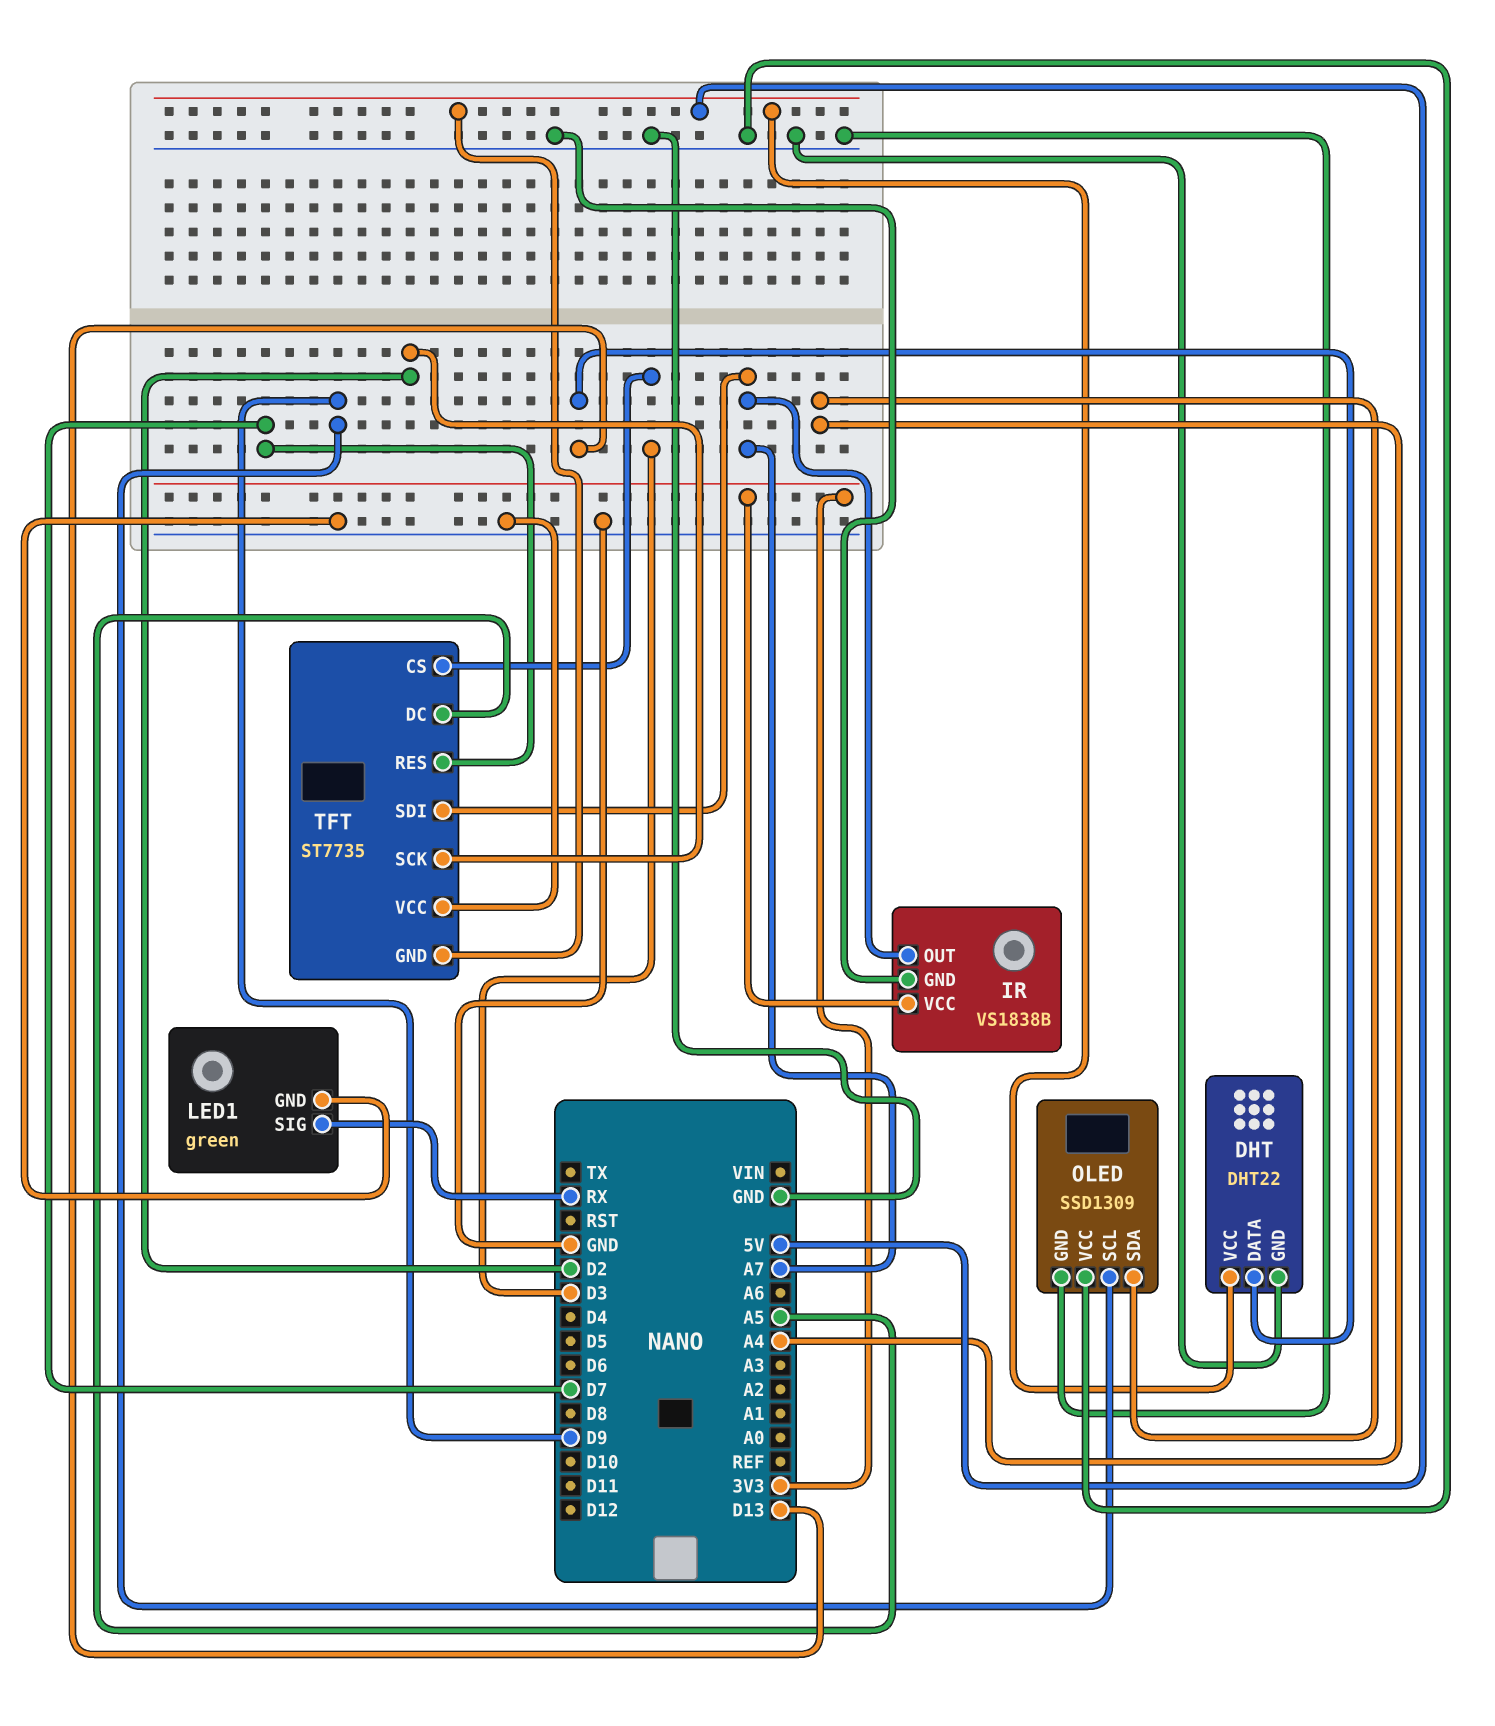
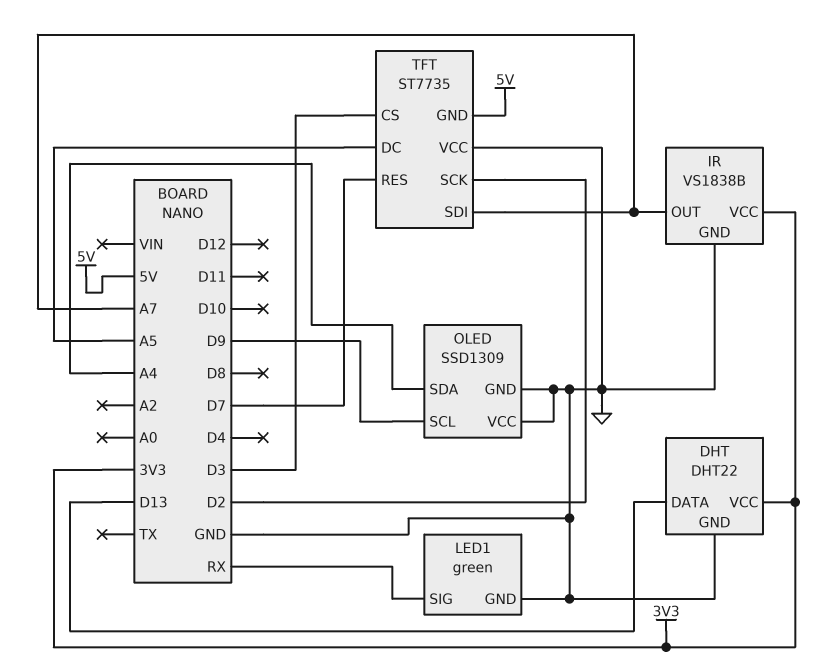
DHT pin VCC: 5V -> 3V3

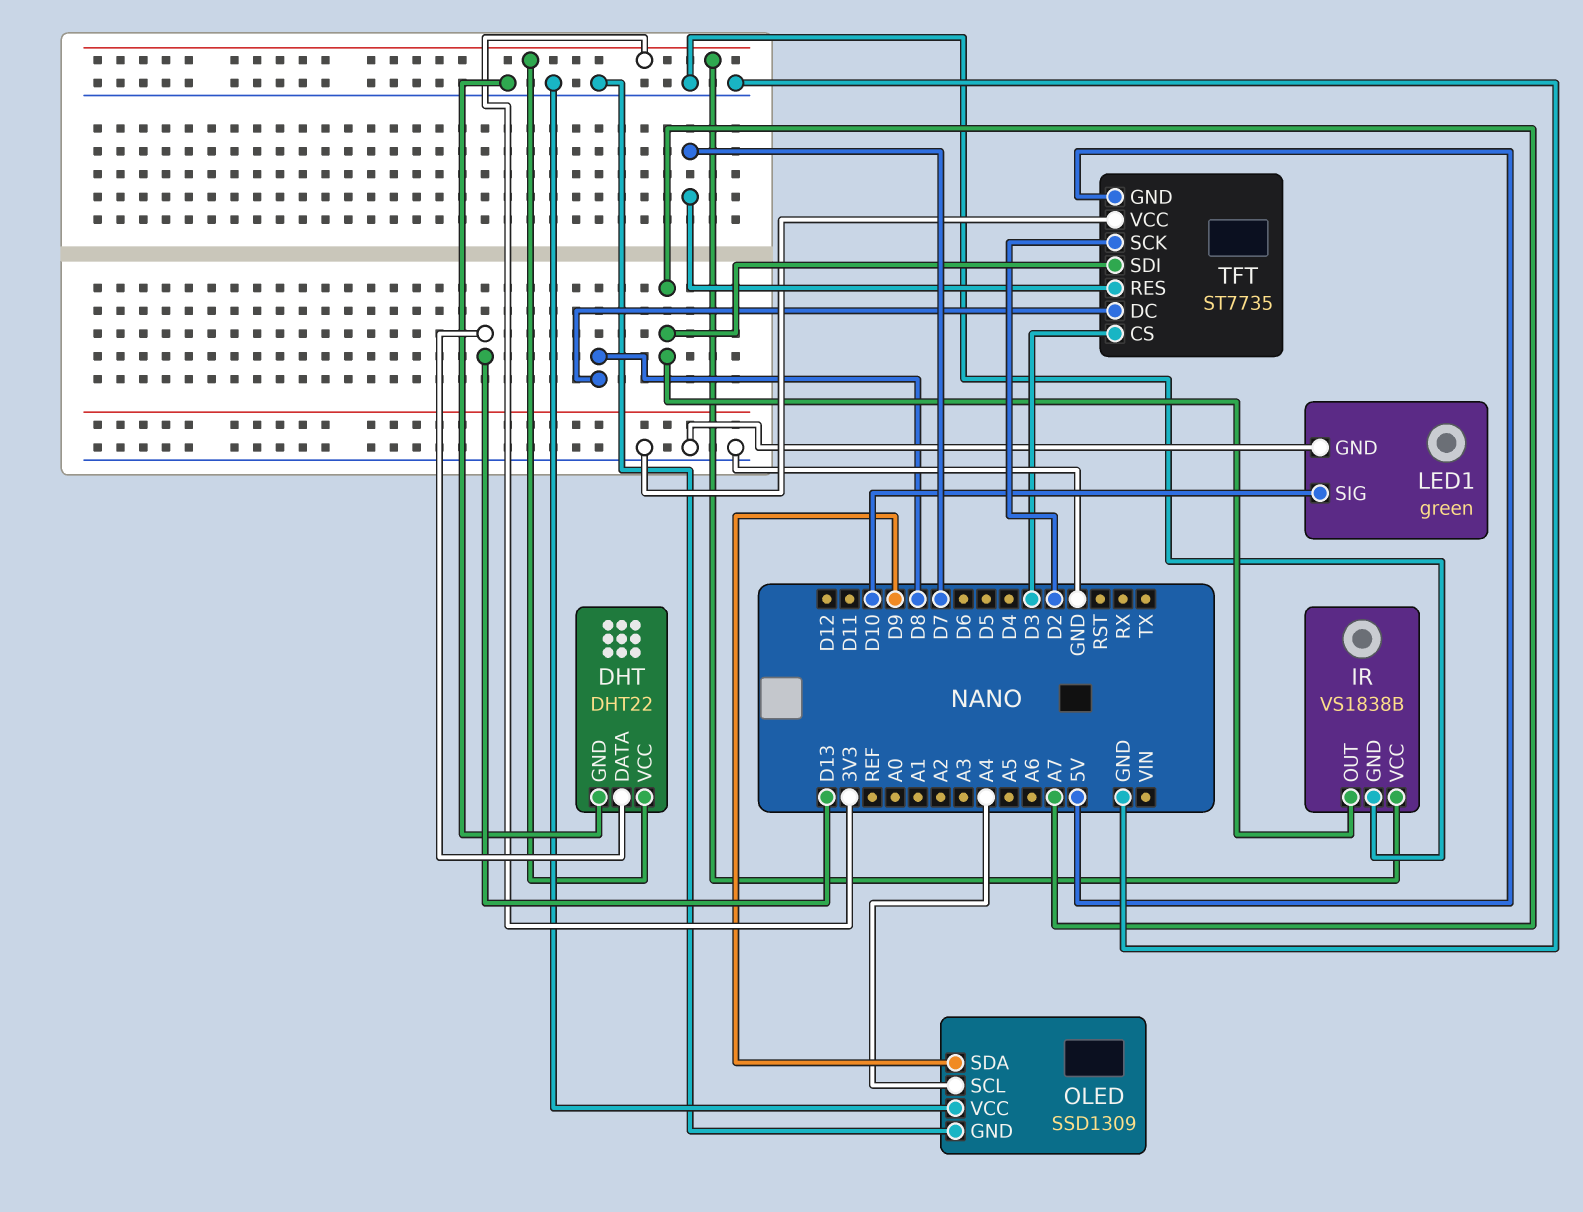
LED1 pin SIG: RX -> D10
OLED pin SCL: D9 -> A4
OLED pin SDA: A4 -> D9
TFT pin DC: A5 -> D8

